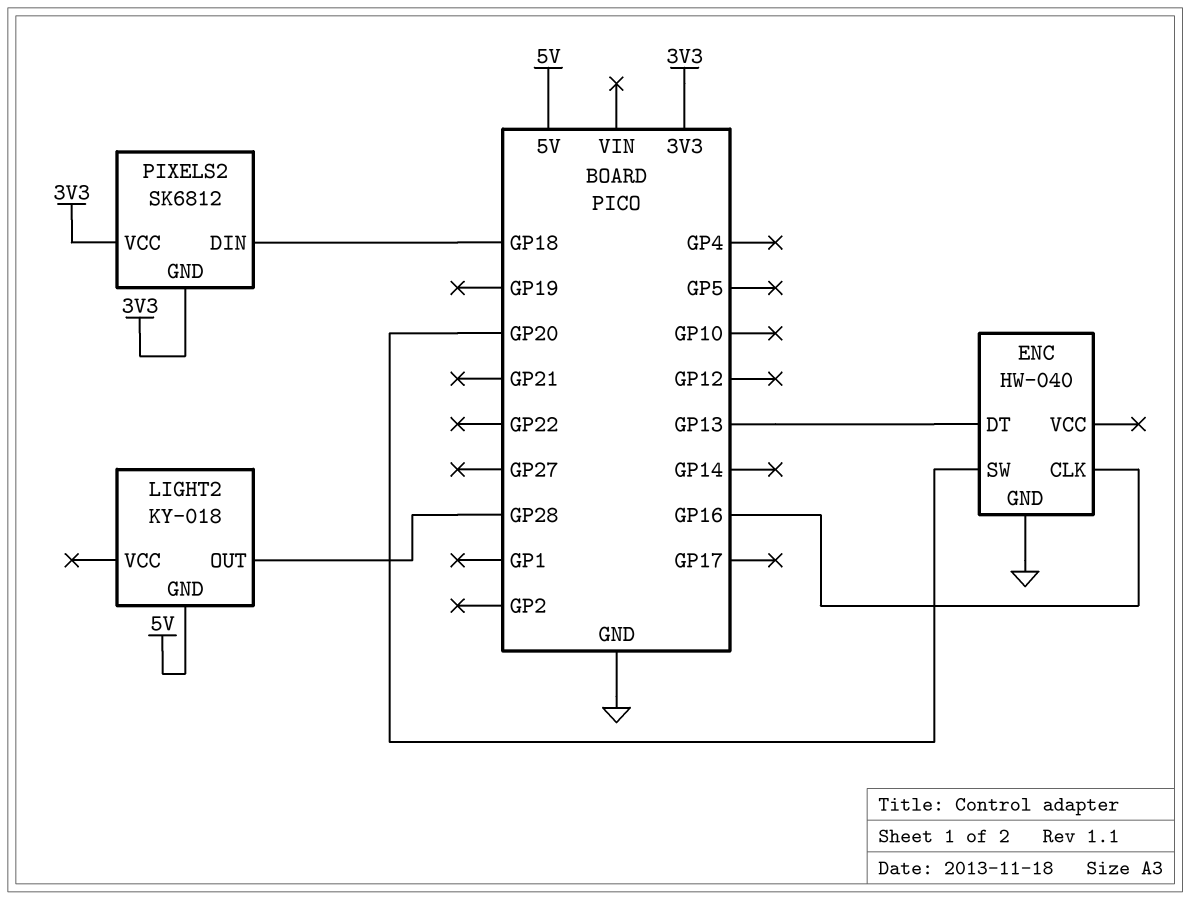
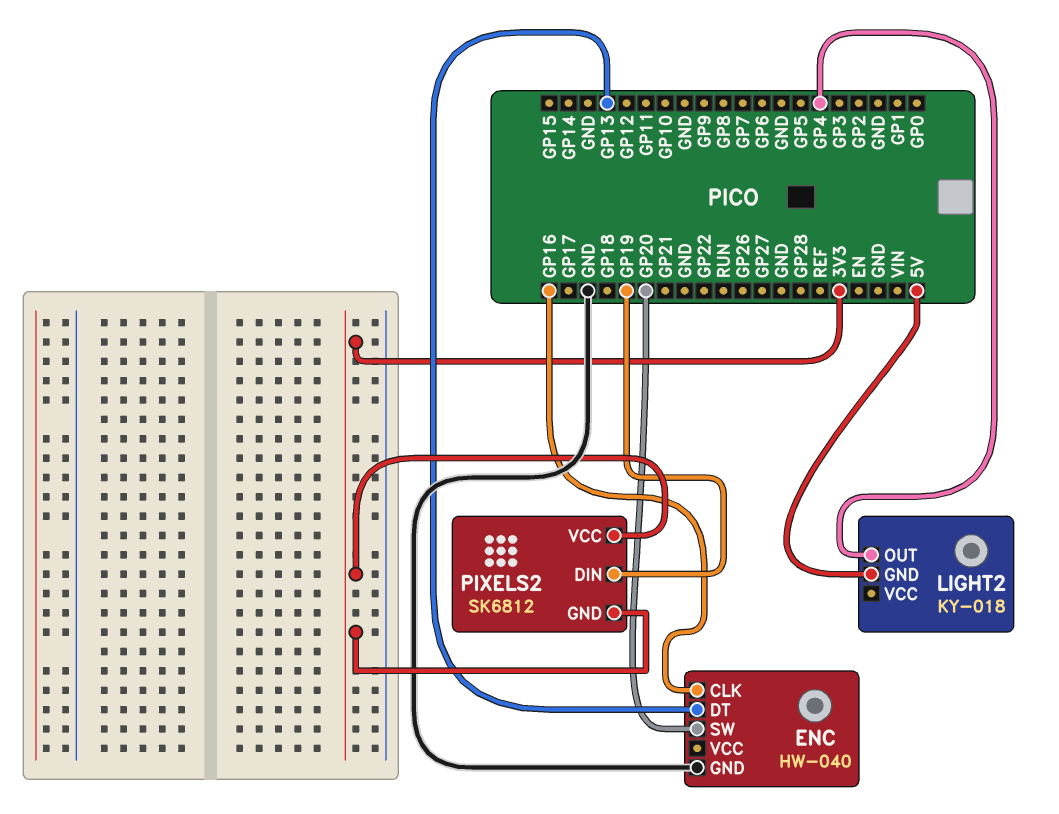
LIGHT2 pin OUT: GP28 -> GP4
PIXELS2 pin DIN: GP18 -> GP19

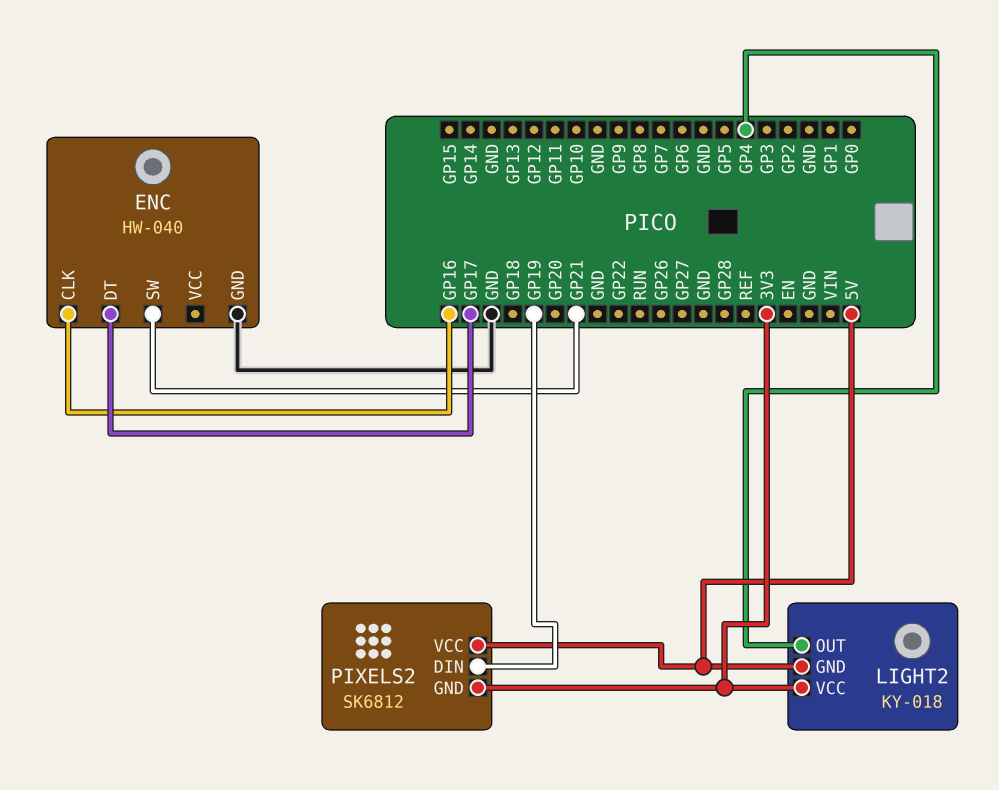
ENC pin DT: GP13 -> GP17
ENC pin SW: GP20 -> GP21
LIGHT2 pin VCC: none -> 3V3
PIXELS2 pin VCC: 3V3 -> 5V

